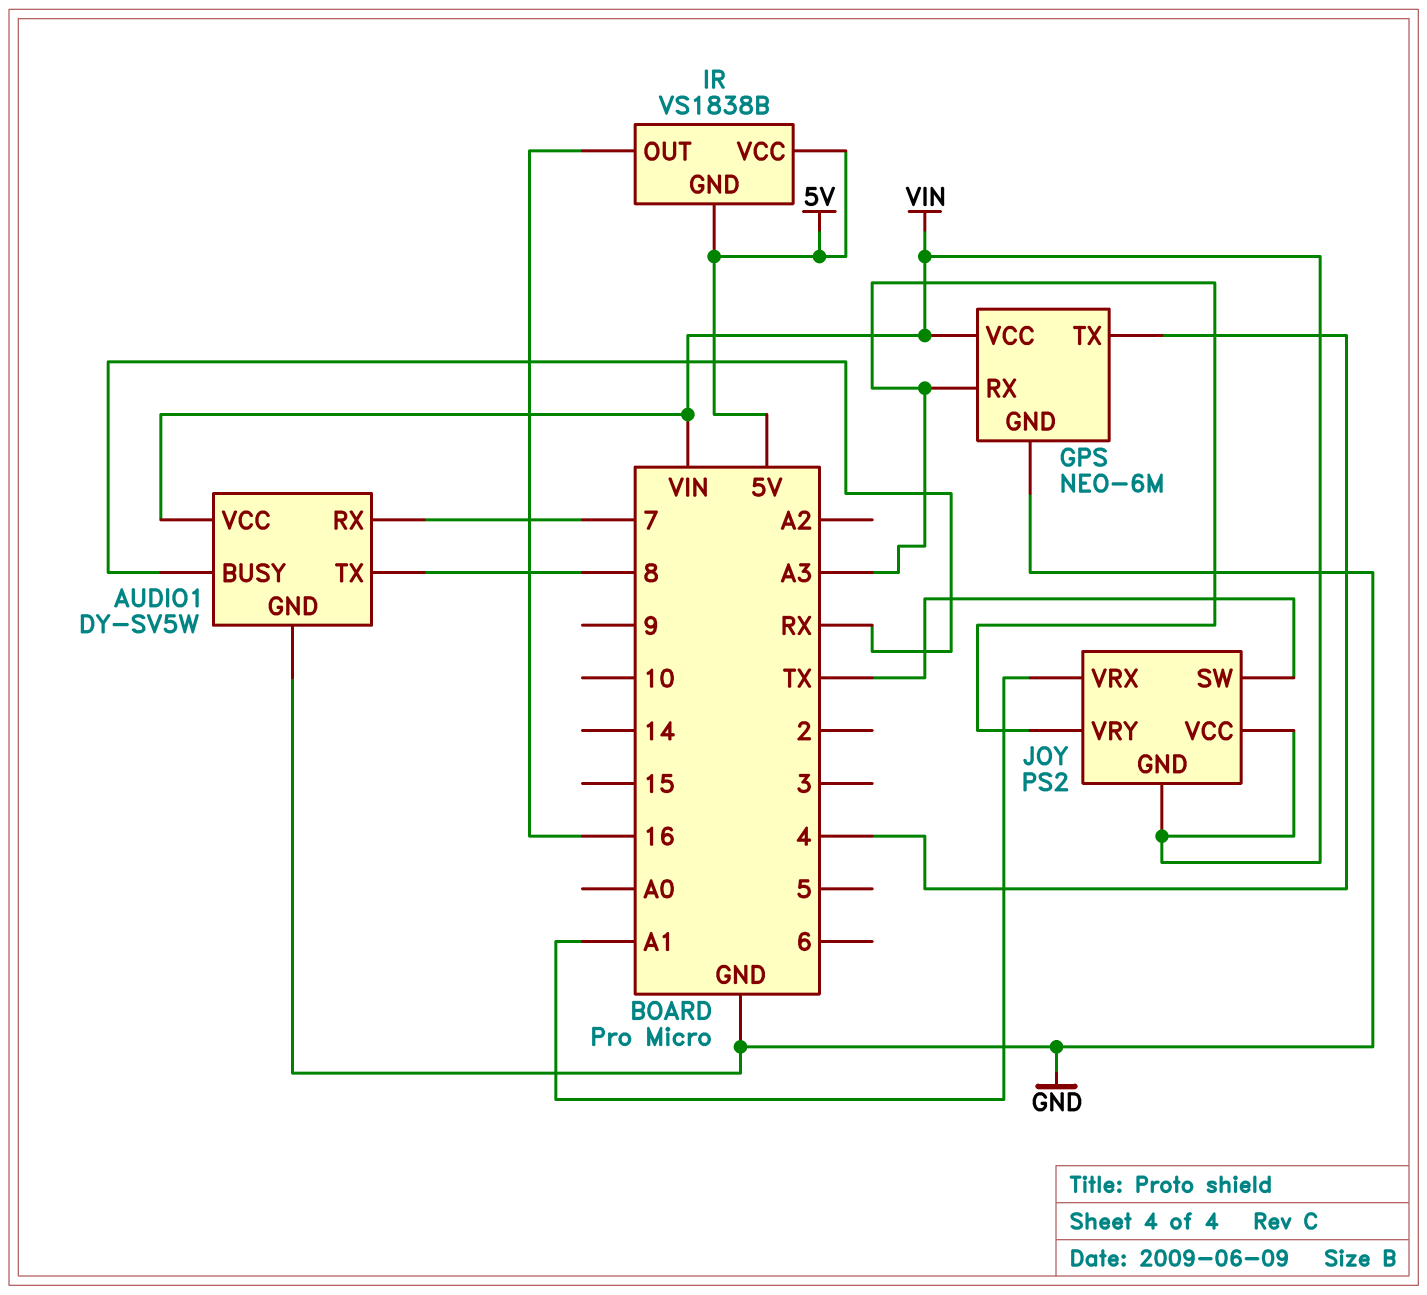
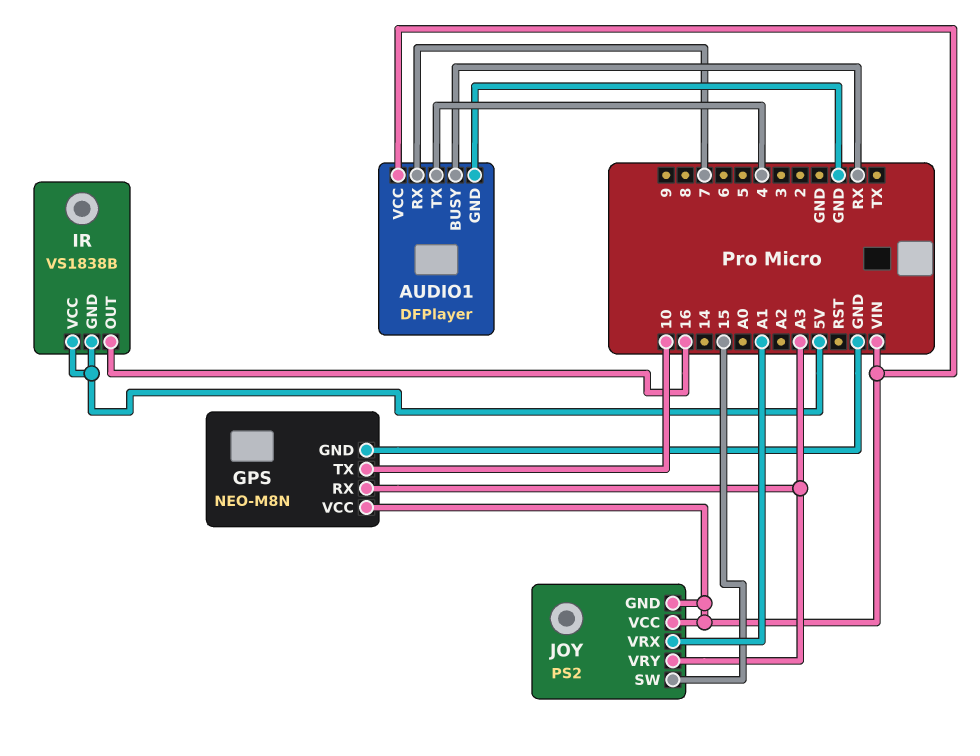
AUDIO1: DY-SV5W -> DFPlayer
AUDIO1 pin TX: 8 -> 4
GPS: NEO-6M -> NEO-M8N
GPS pin TX: 4 -> 10
JOY pin SW: TX -> 15

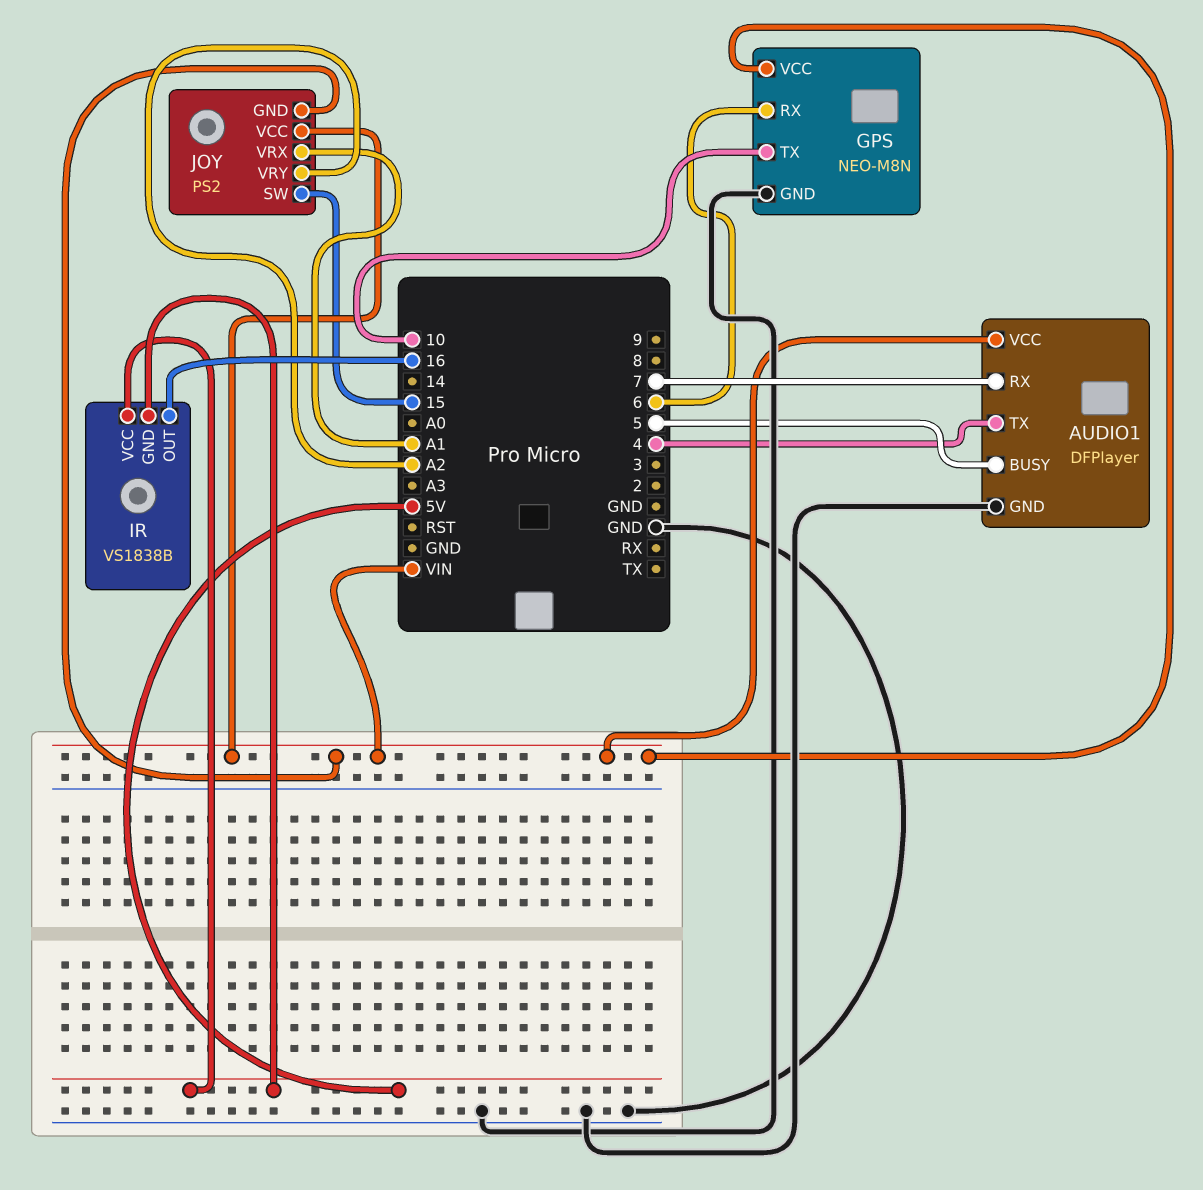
AUDIO1 pin BUSY: RX -> 5
GPS pin RX: A3 -> 6
JOY pin VRY: A3 -> A2

